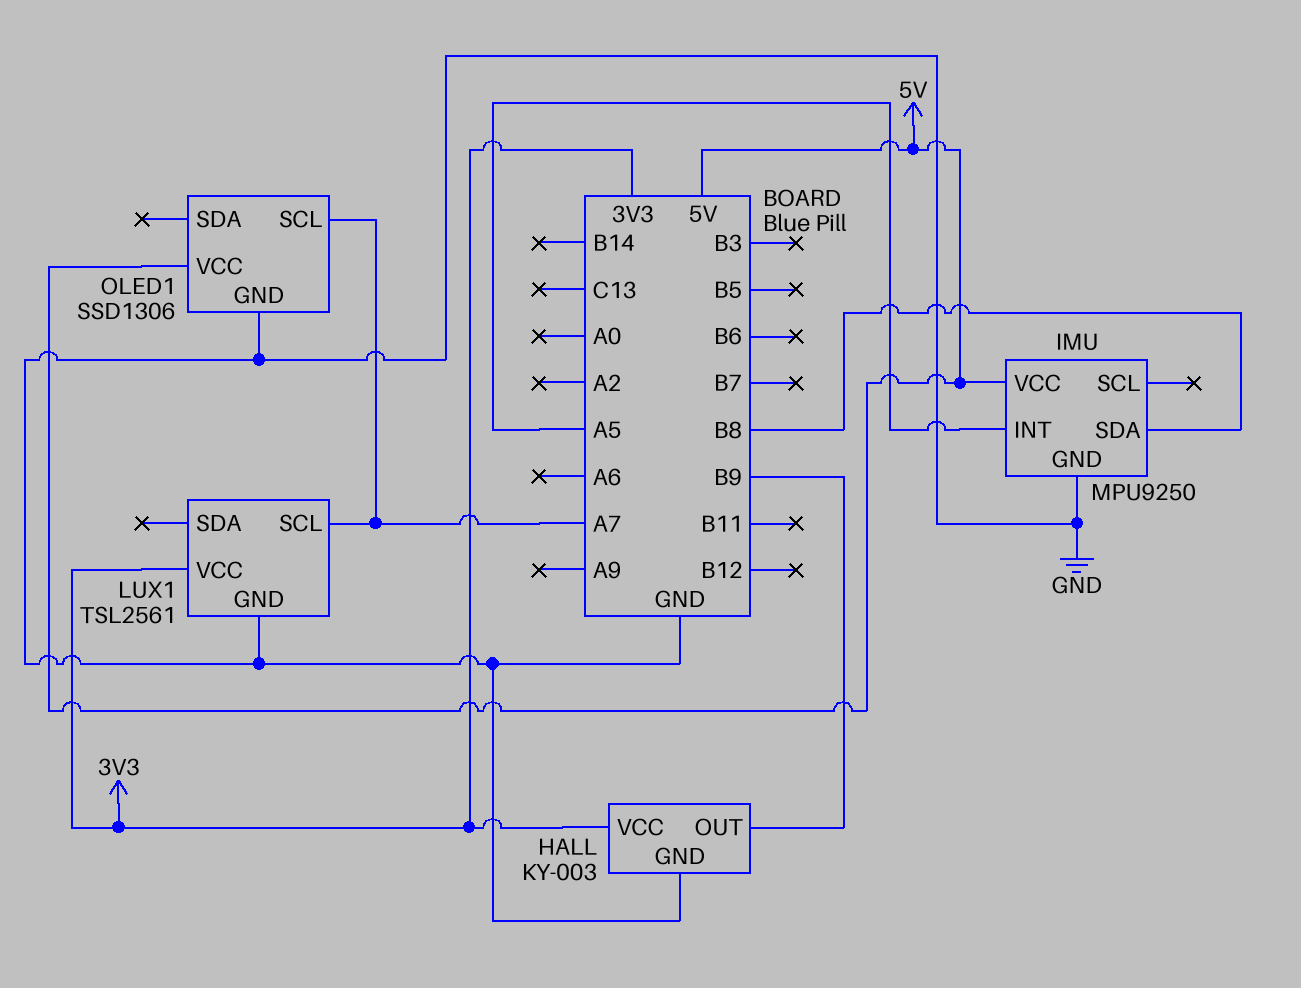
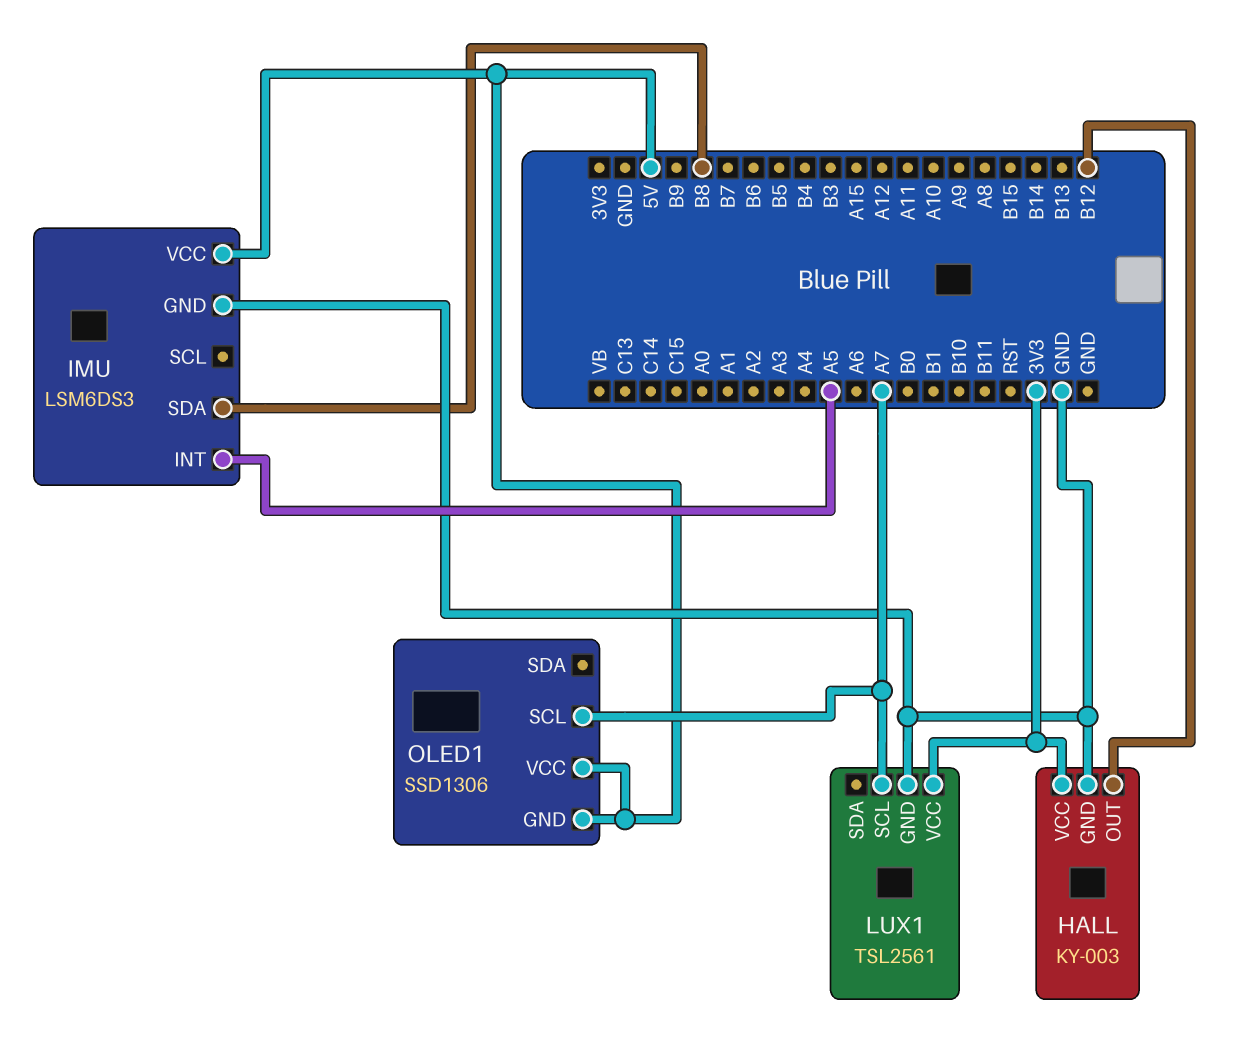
HALL pin OUT: B9 -> B12
IMU: MPU9250 -> LSM6DS3
OLED1 pin GND: GND -> 5V

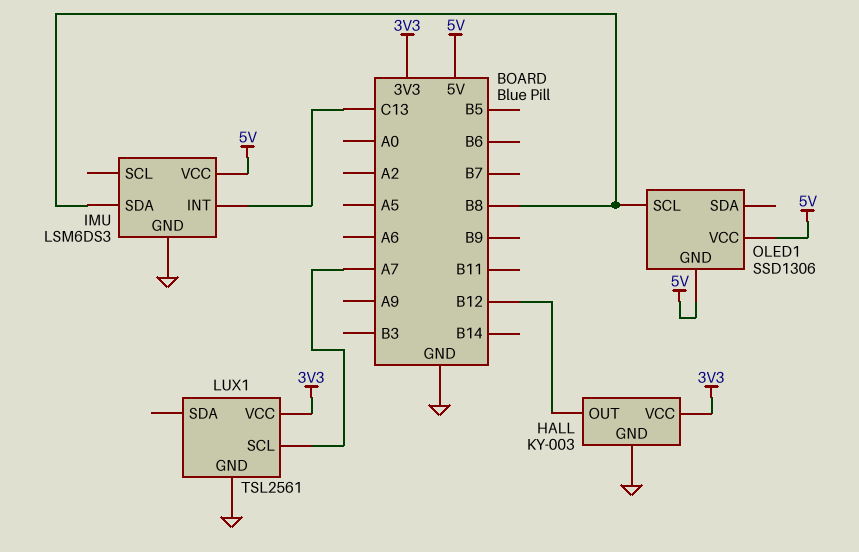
IMU pin INT: A5 -> C13
OLED1 pin SCL: A7 -> B8

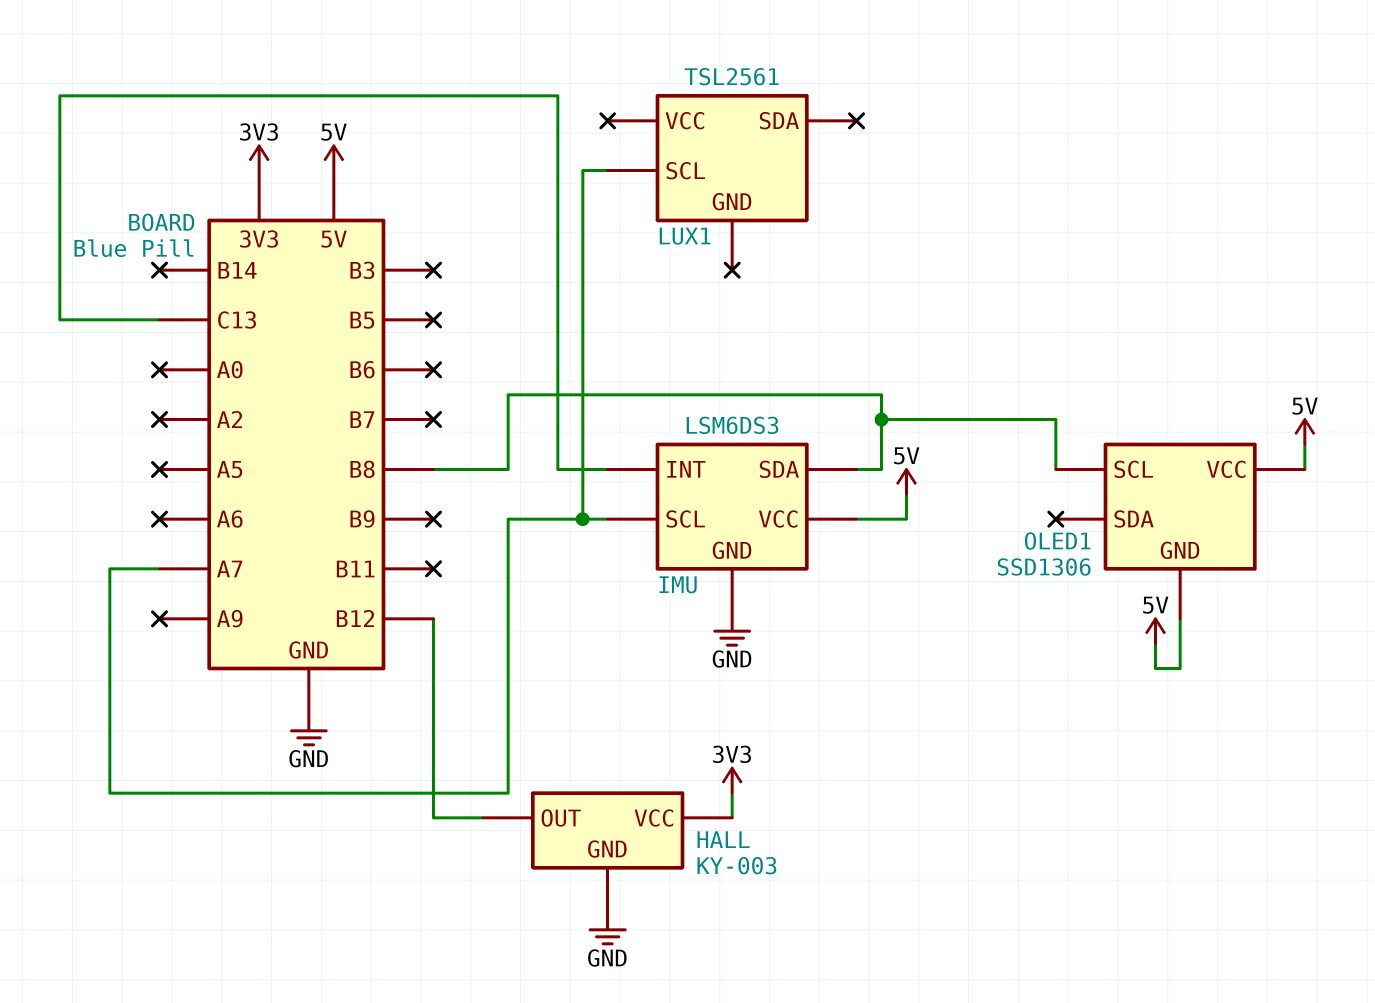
IMU pin SCL: none -> A7
LUX1 pin GND: GND -> none
LUX1 pin VCC: 3V3 -> none

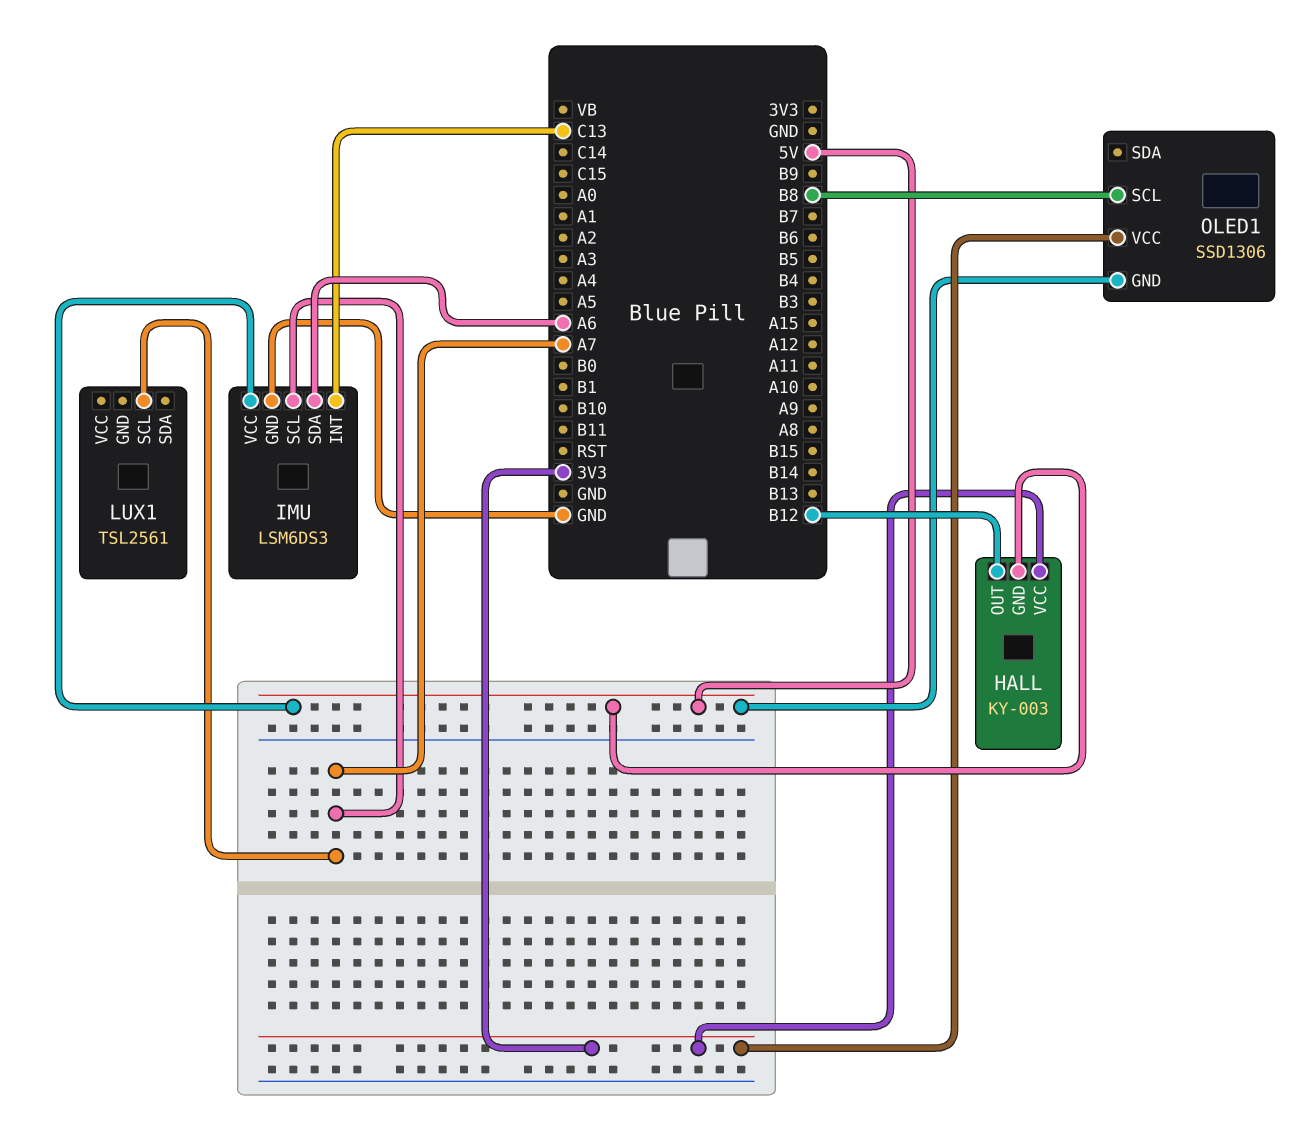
HALL pin GND: GND -> 5V
IMU pin SDA: B8 -> A6
OLED1 pin VCC: 5V -> 3V3

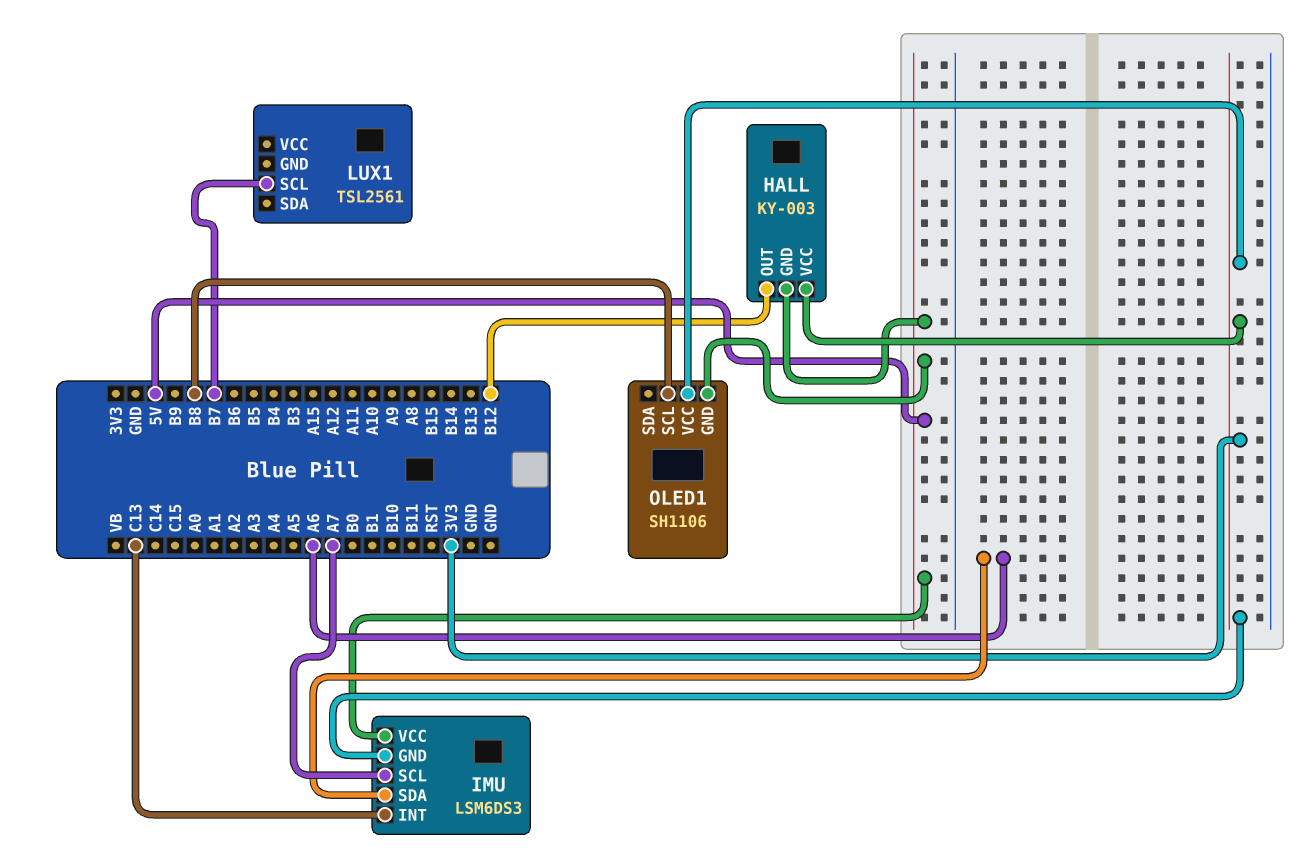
IMU pin GND: GND -> 3V3
LUX1 pin SCL: A7 -> B7
OLED1: SSD1306 -> SH1106

